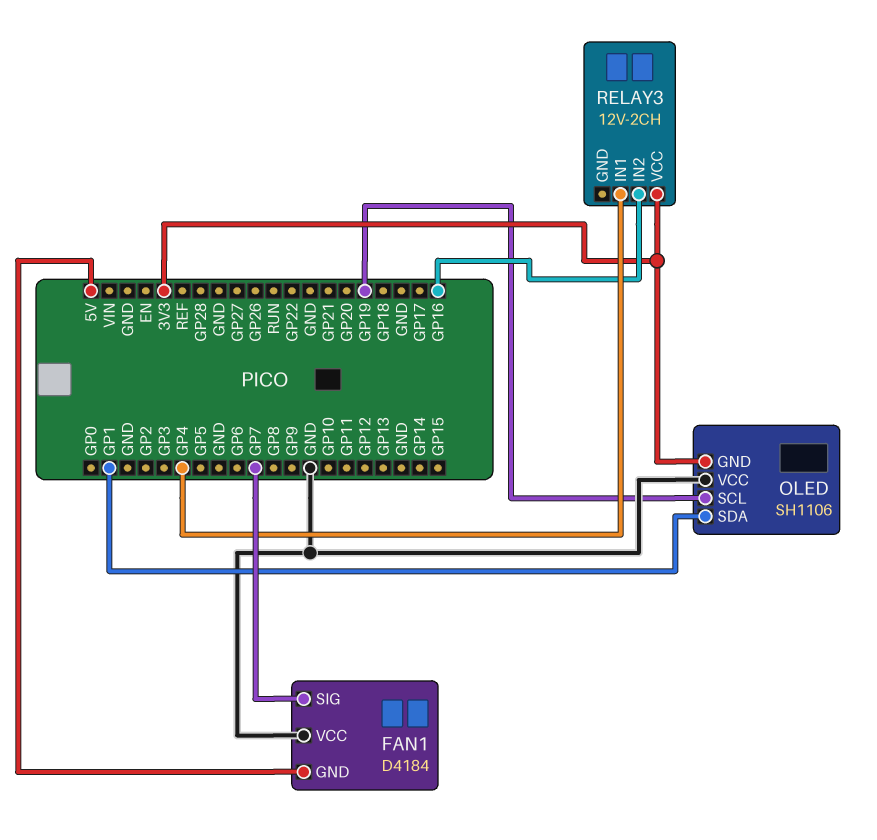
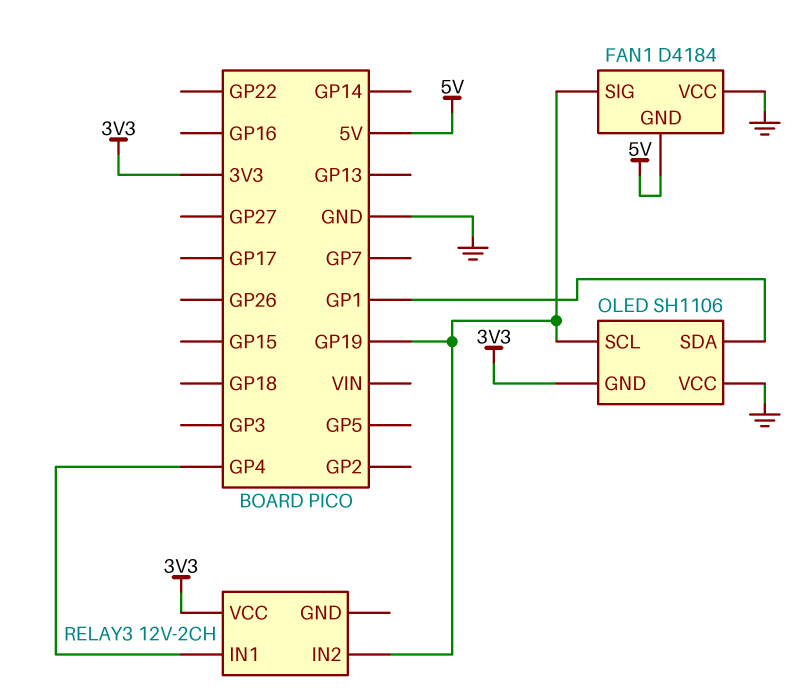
FAN1 pin SIG: GP7 -> GP19
RELAY3 pin IN2: GP16 -> GP19

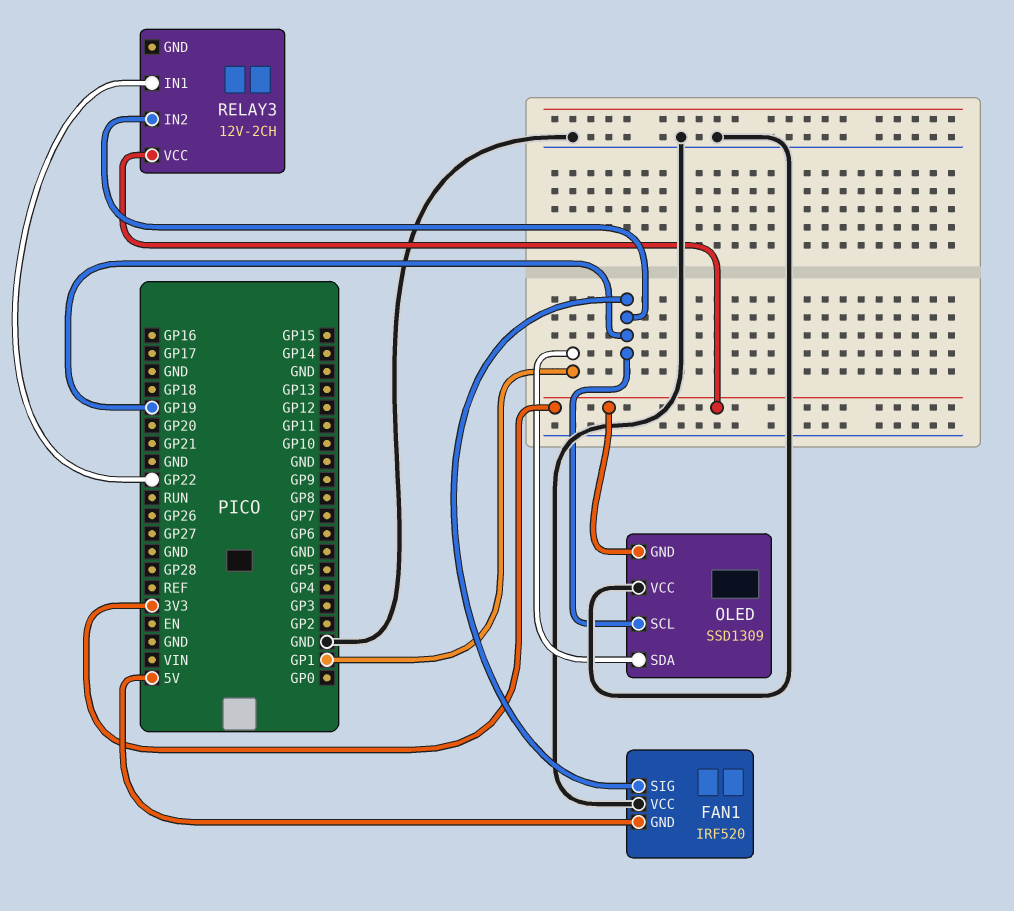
FAN1: D4184 -> IRF520
OLED: SH1106 -> SSD1309
RELAY3 pin IN1: GP4 -> GP22

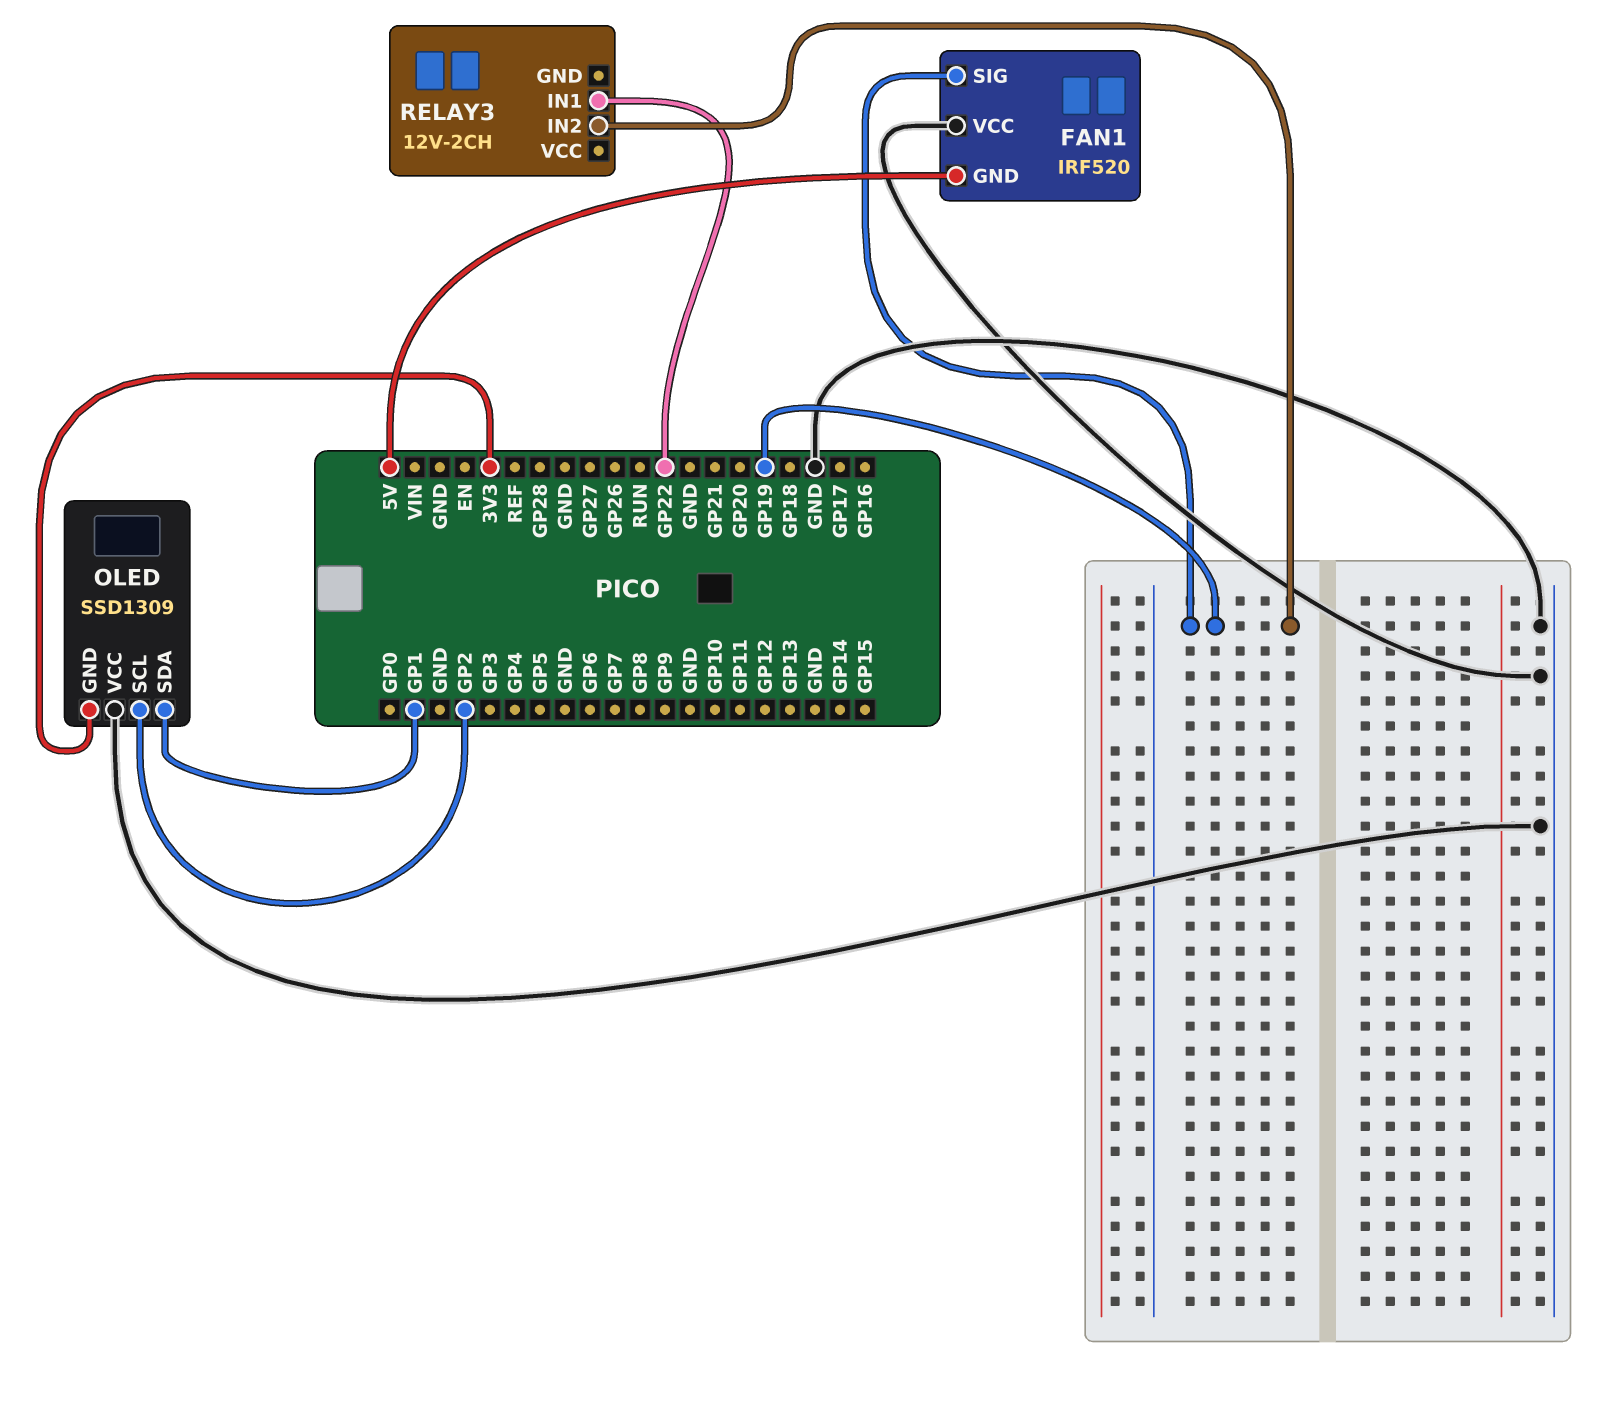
OLED pin SCL: GP19 -> GP2
RELAY3 pin VCC: 3V3 -> none

